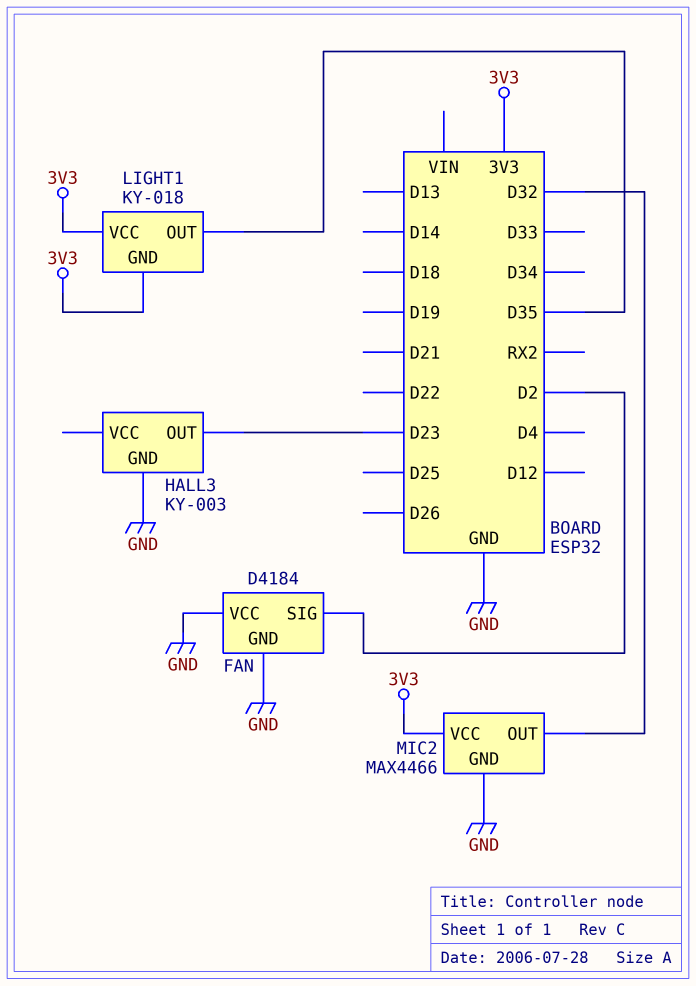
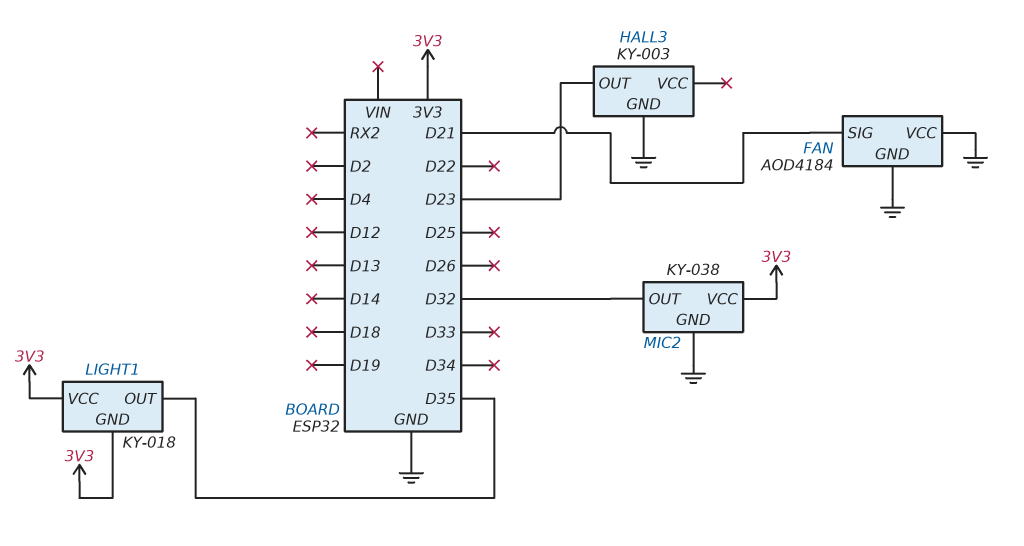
FAN: D4184 -> AOD4184
FAN pin SIG: D2 -> D21
MIC2: MAX4466 -> KY-038

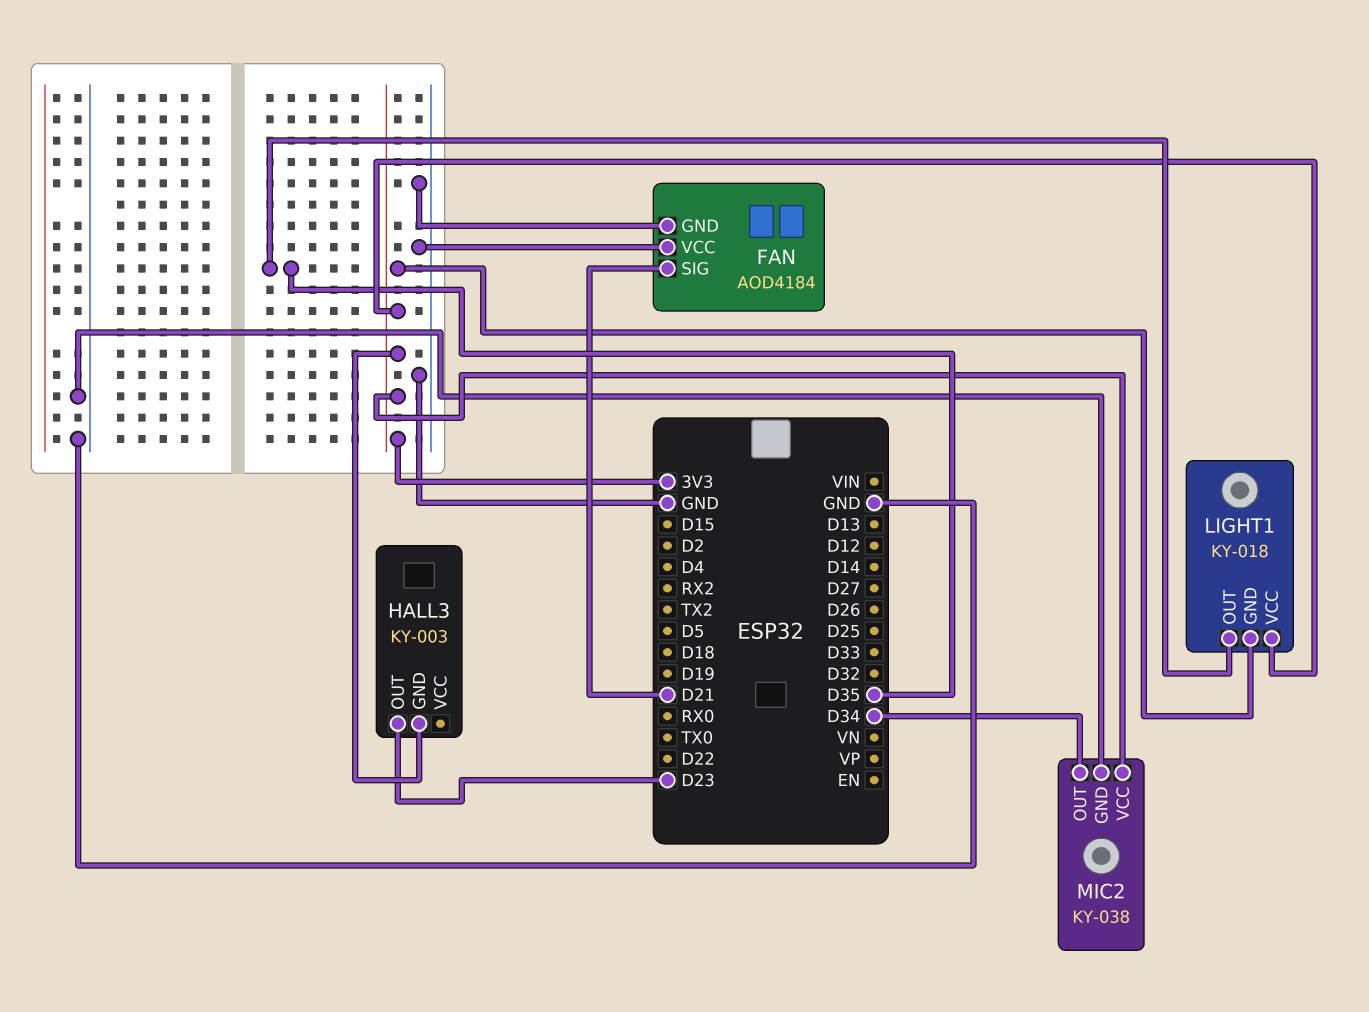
HALL3 pin GND: GND -> 3V3
MIC2 pin OUT: D32 -> D34

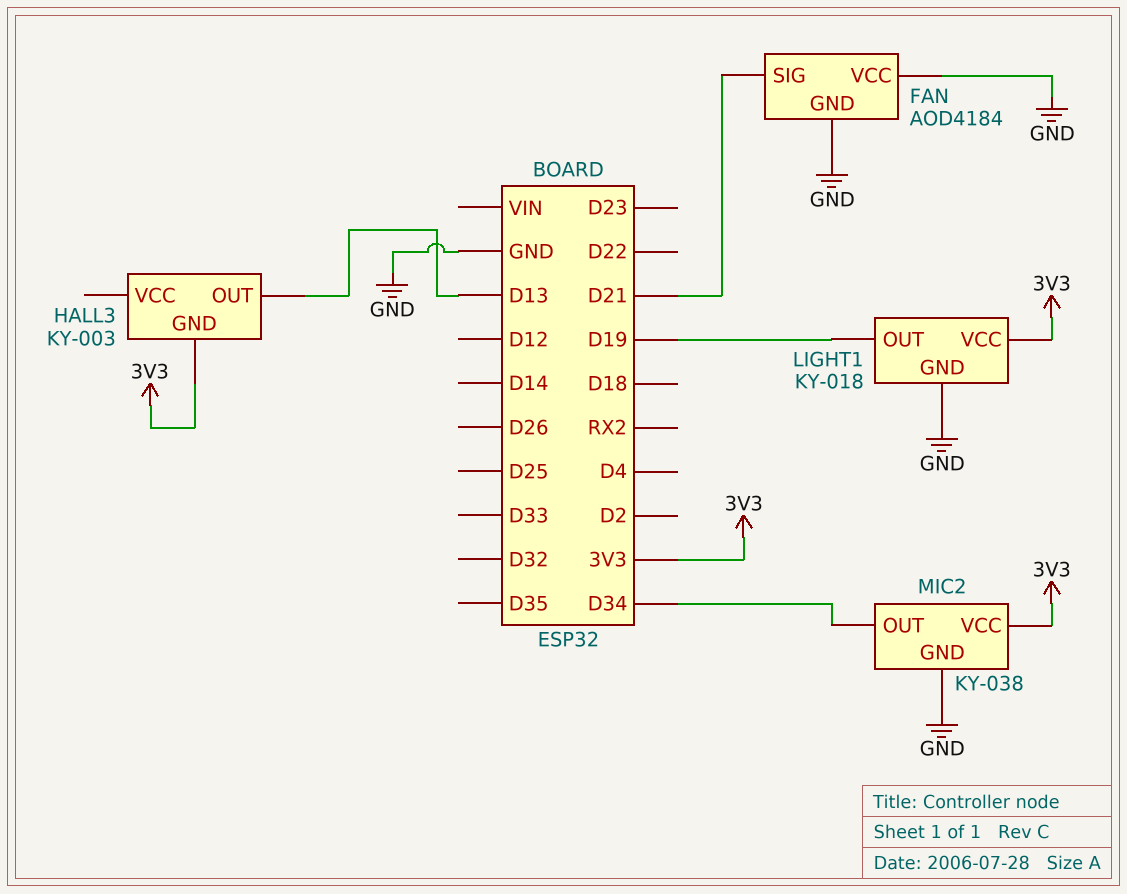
HALL3 pin OUT: D23 -> D13
LIGHT1 pin GND: 3V3 -> GND
LIGHT1 pin OUT: D35 -> D19

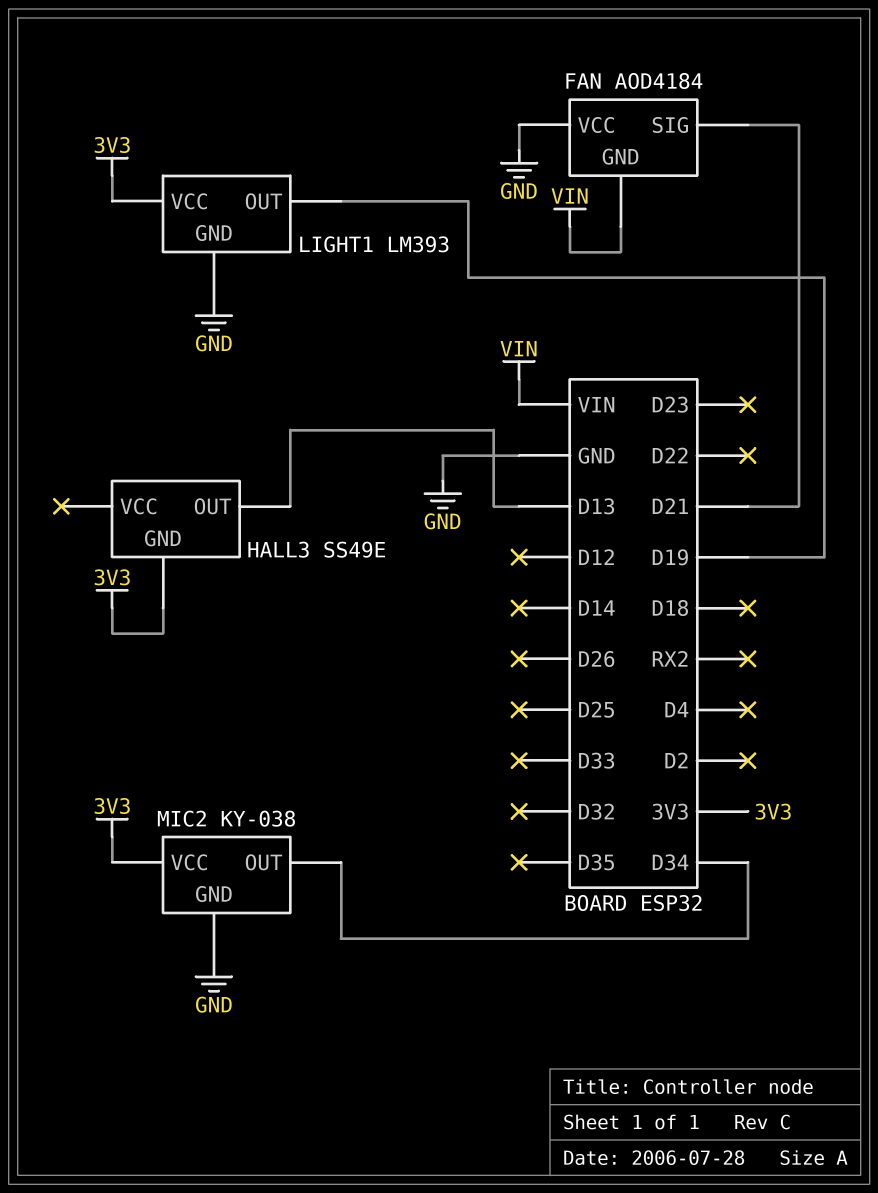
FAN pin GND: GND -> VIN
HALL3: KY-003 -> SS49E
LIGHT1: KY-018 -> LM393

